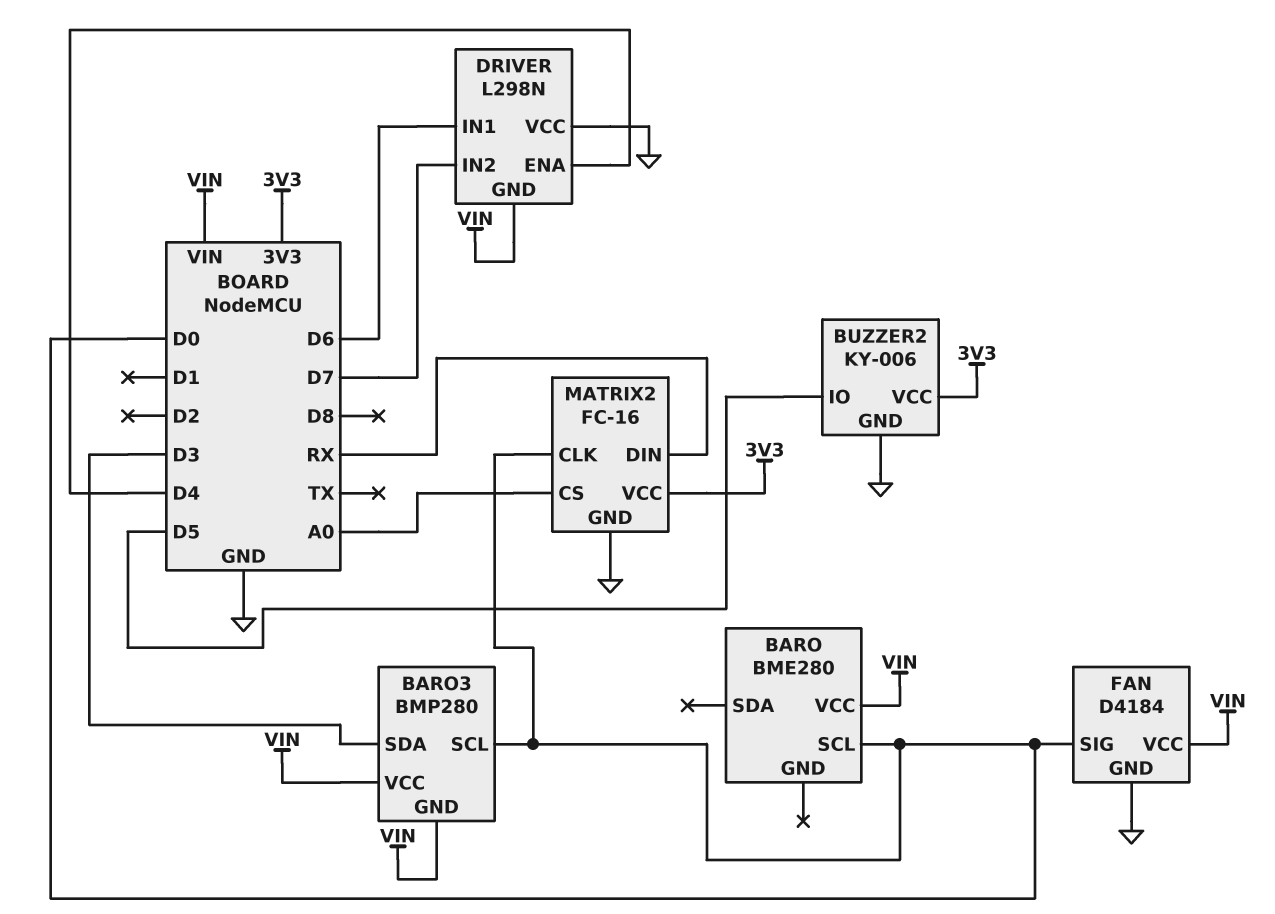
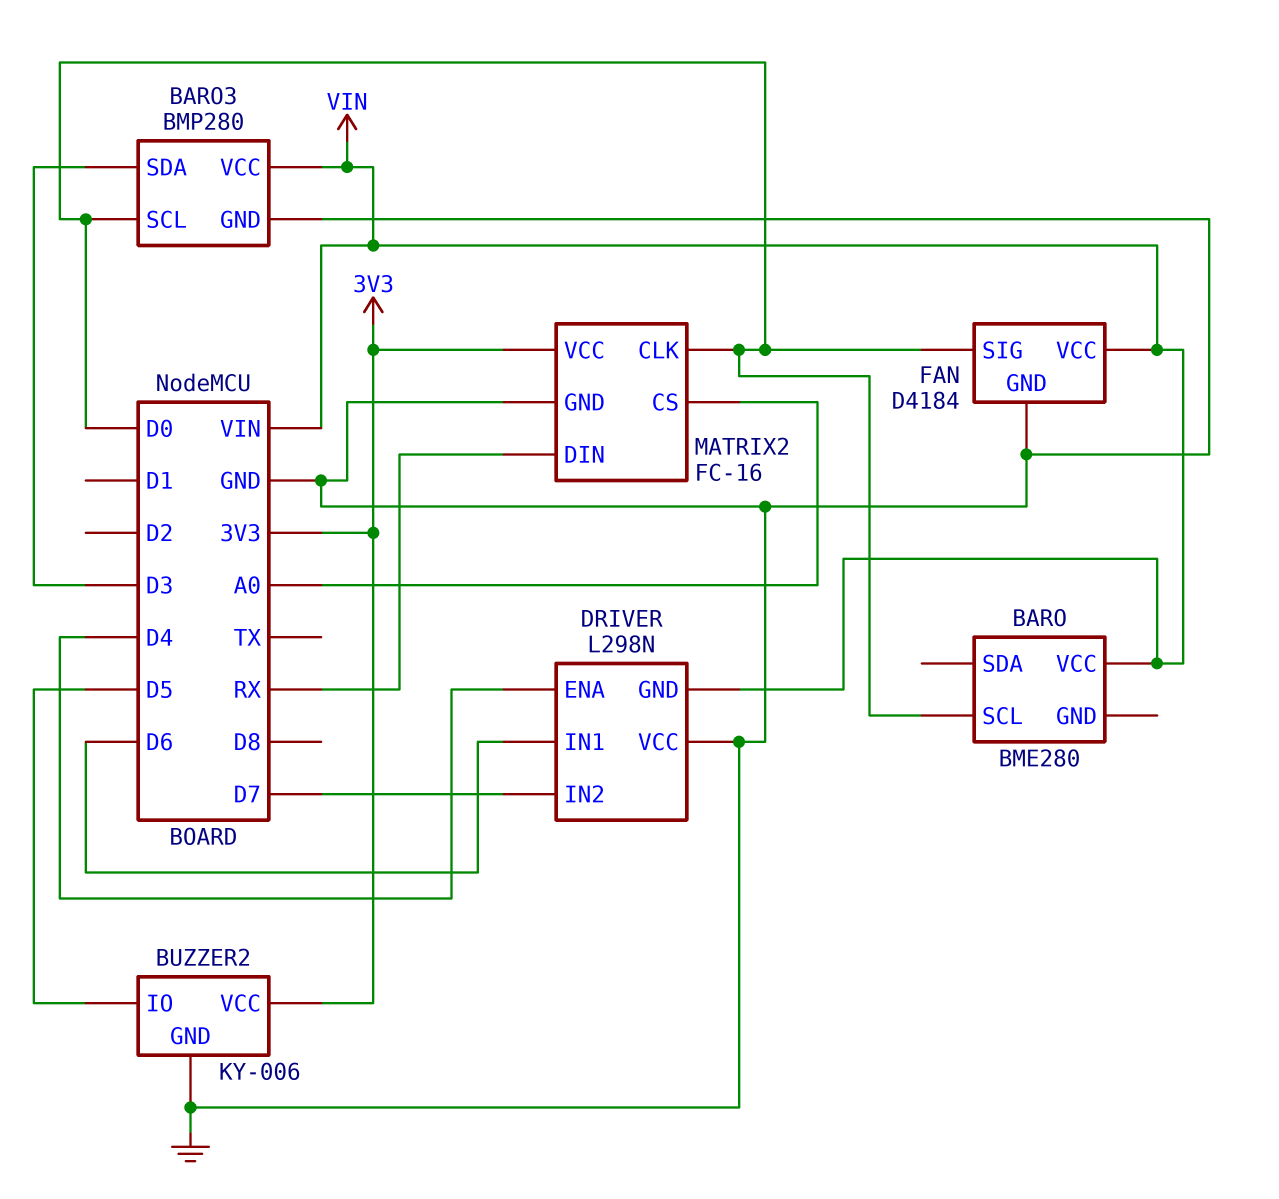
BARO3 pin GND: VIN -> GND

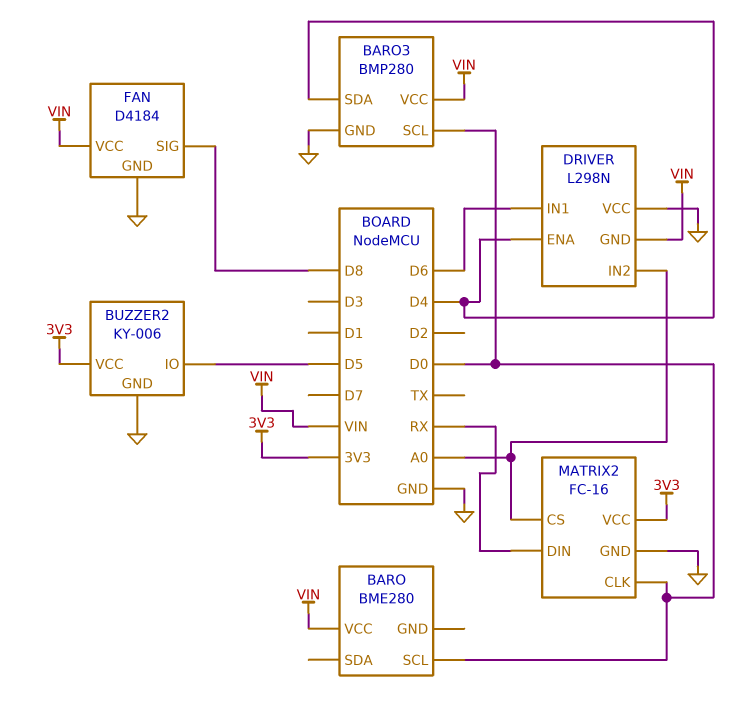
BARO3 pin SDA: D3 -> D4
DRIVER pin IN2: D7 -> A0
FAN pin SIG: D0 -> D8

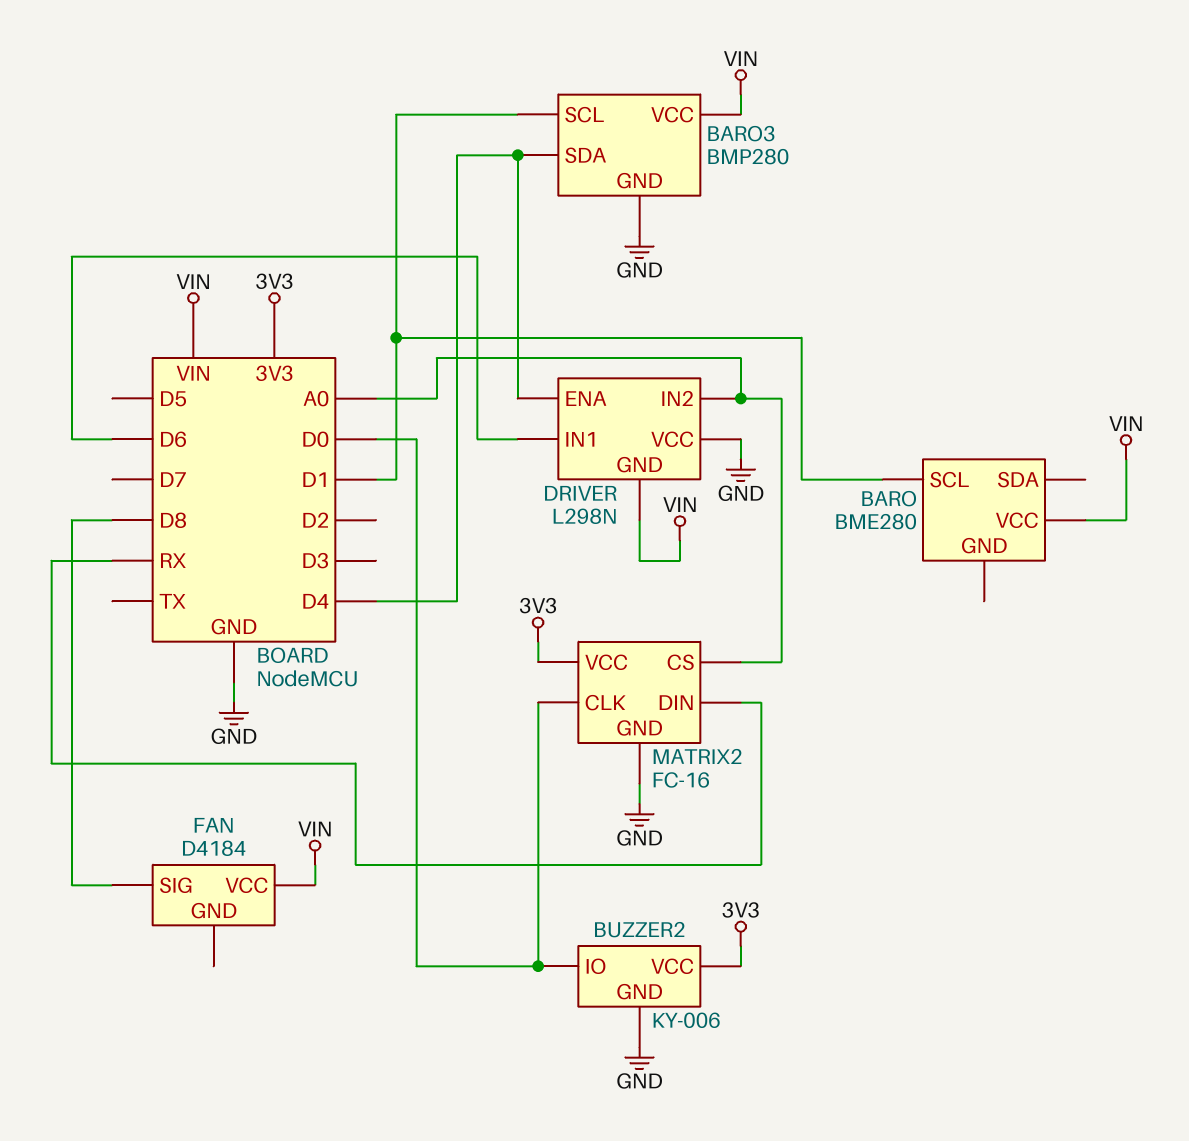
BARO pin SCL: D0 -> D1
BARO3 pin SCL: D0 -> D1
BUZZER2 pin IO: D5 -> D0
FAN pin GND: GND -> none

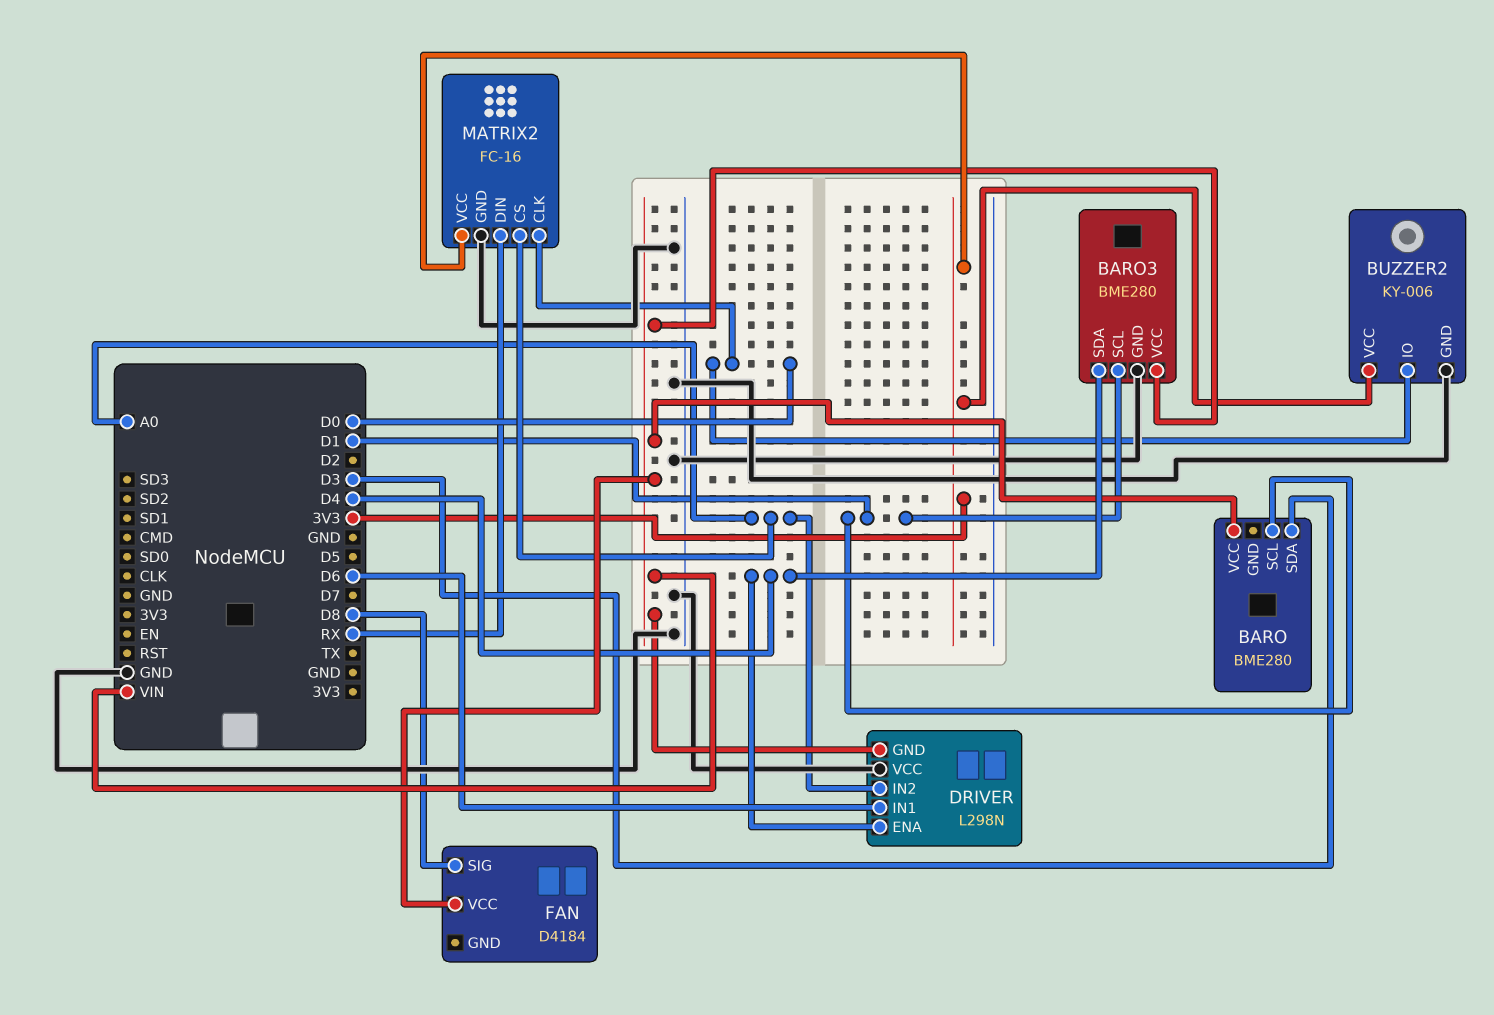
BARO pin SDA: none -> D3
BARO3: BMP280 -> BME280

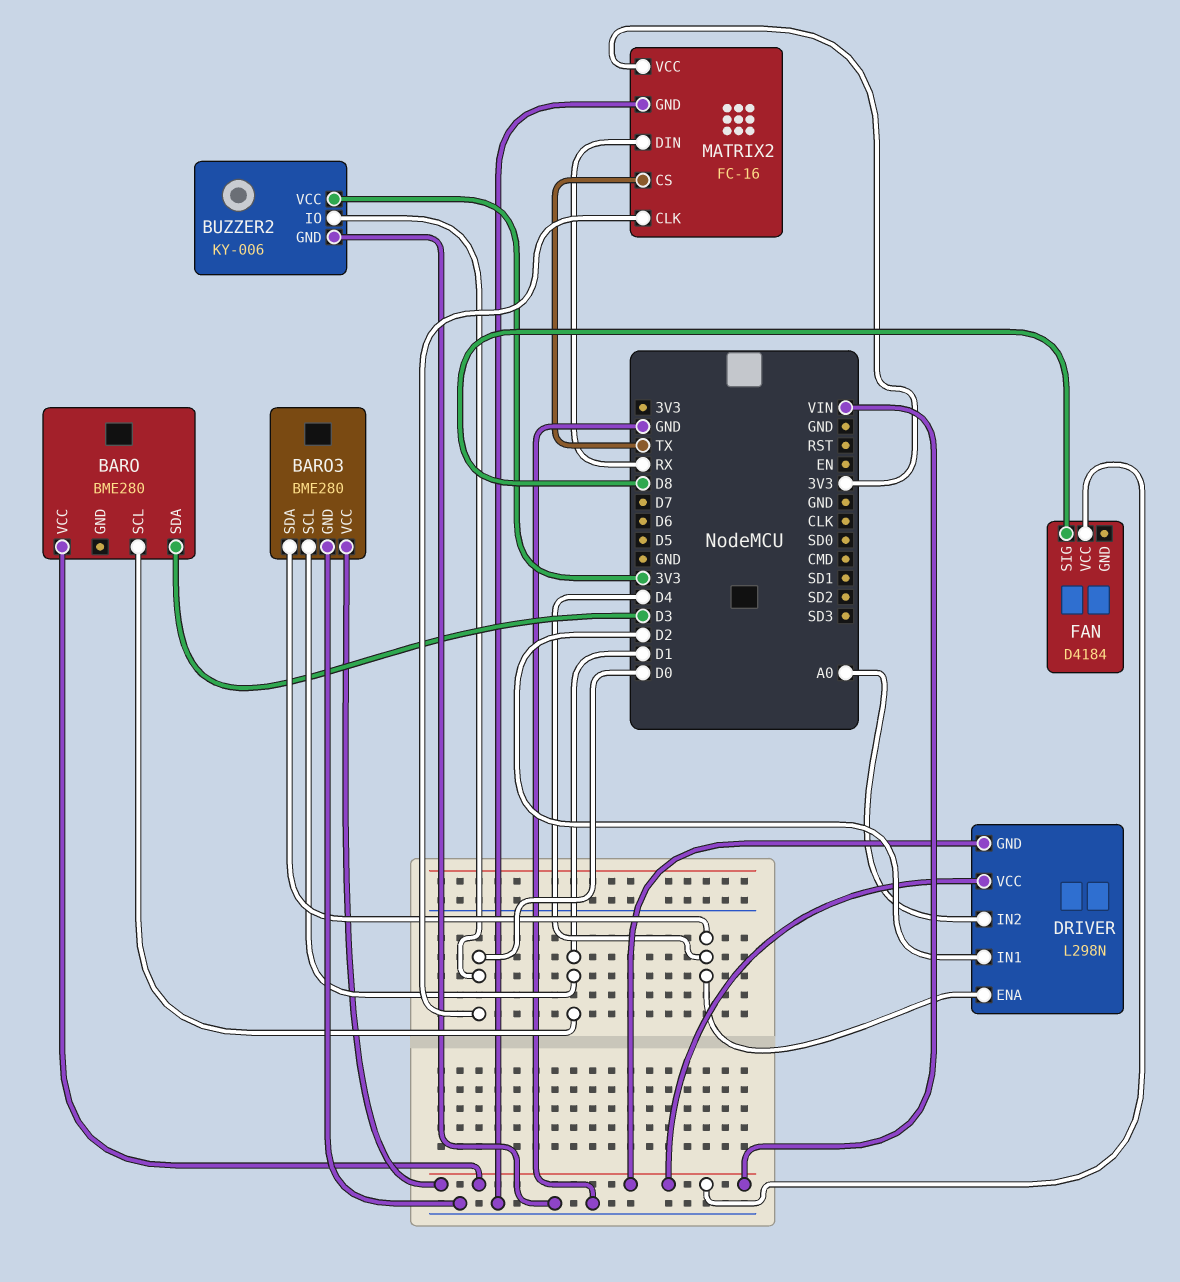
DRIVER pin IN1: D6 -> D2
DRIVER pin VCC: GND -> VIN
MATRIX2 pin CS: A0 -> TX

